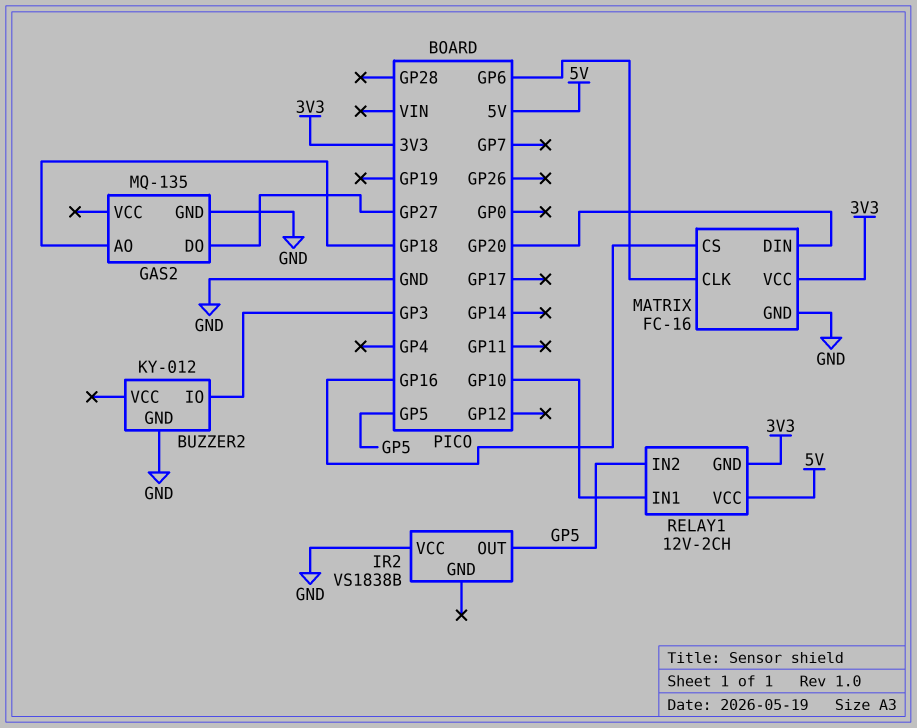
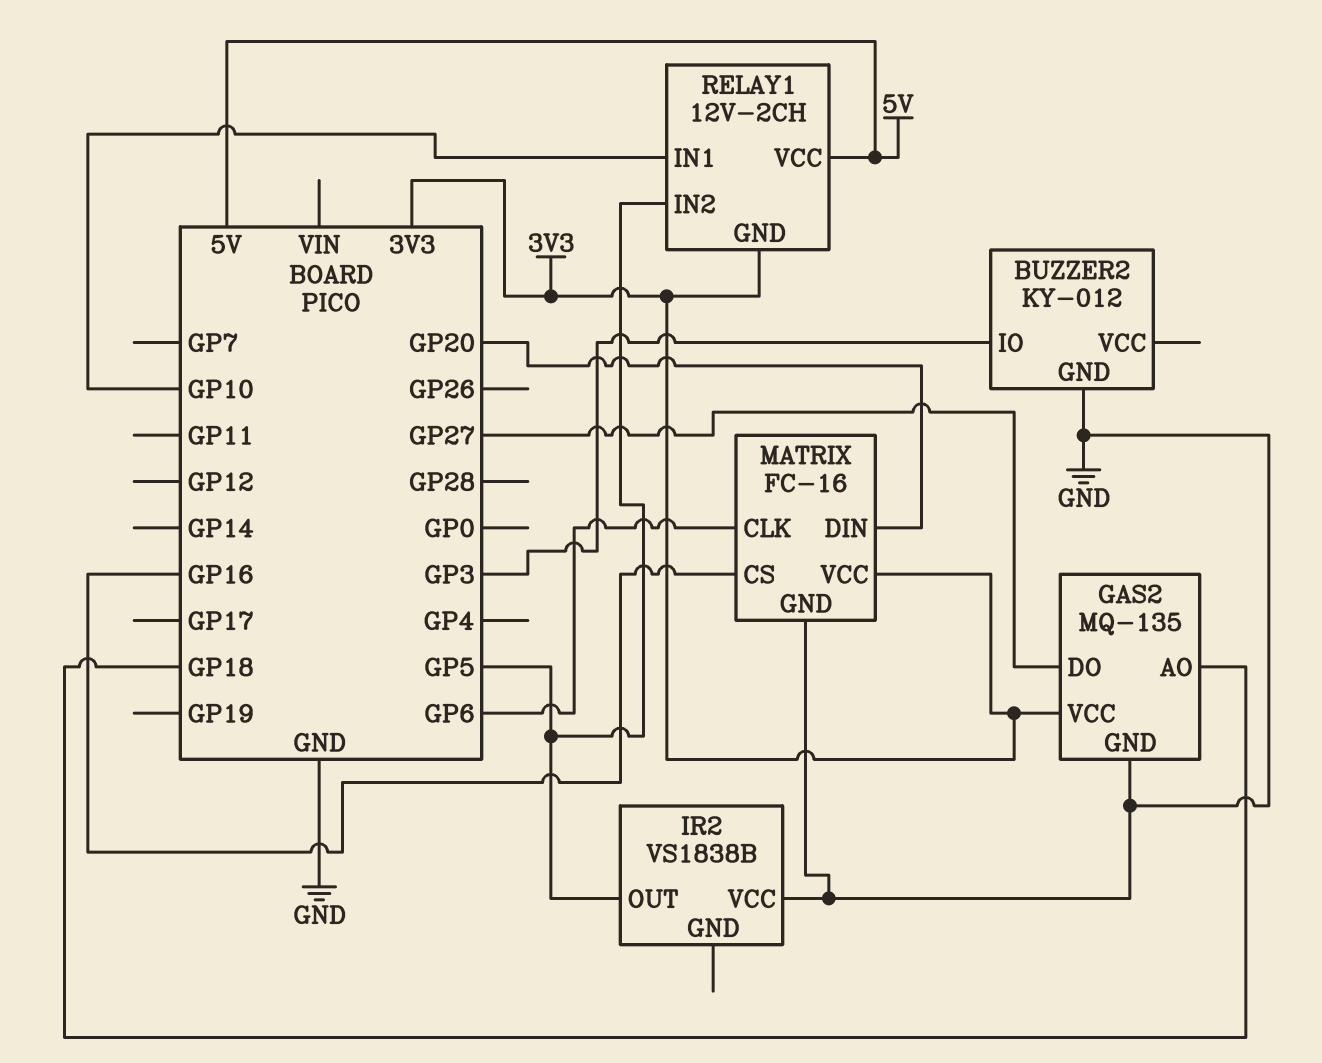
GAS2 pin VCC: none -> 3V3

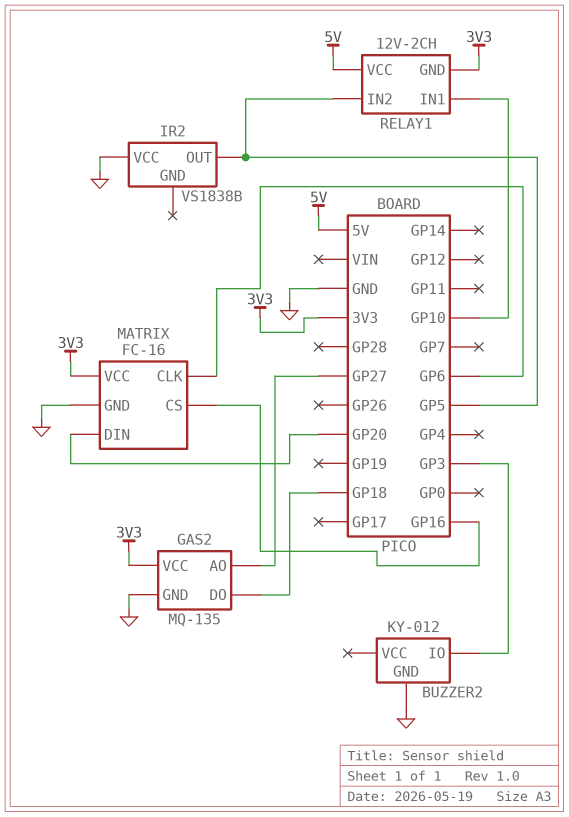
GAS2 pin AO: GP18 -> GP27
GAS2 pin DO: GP27 -> GP18

